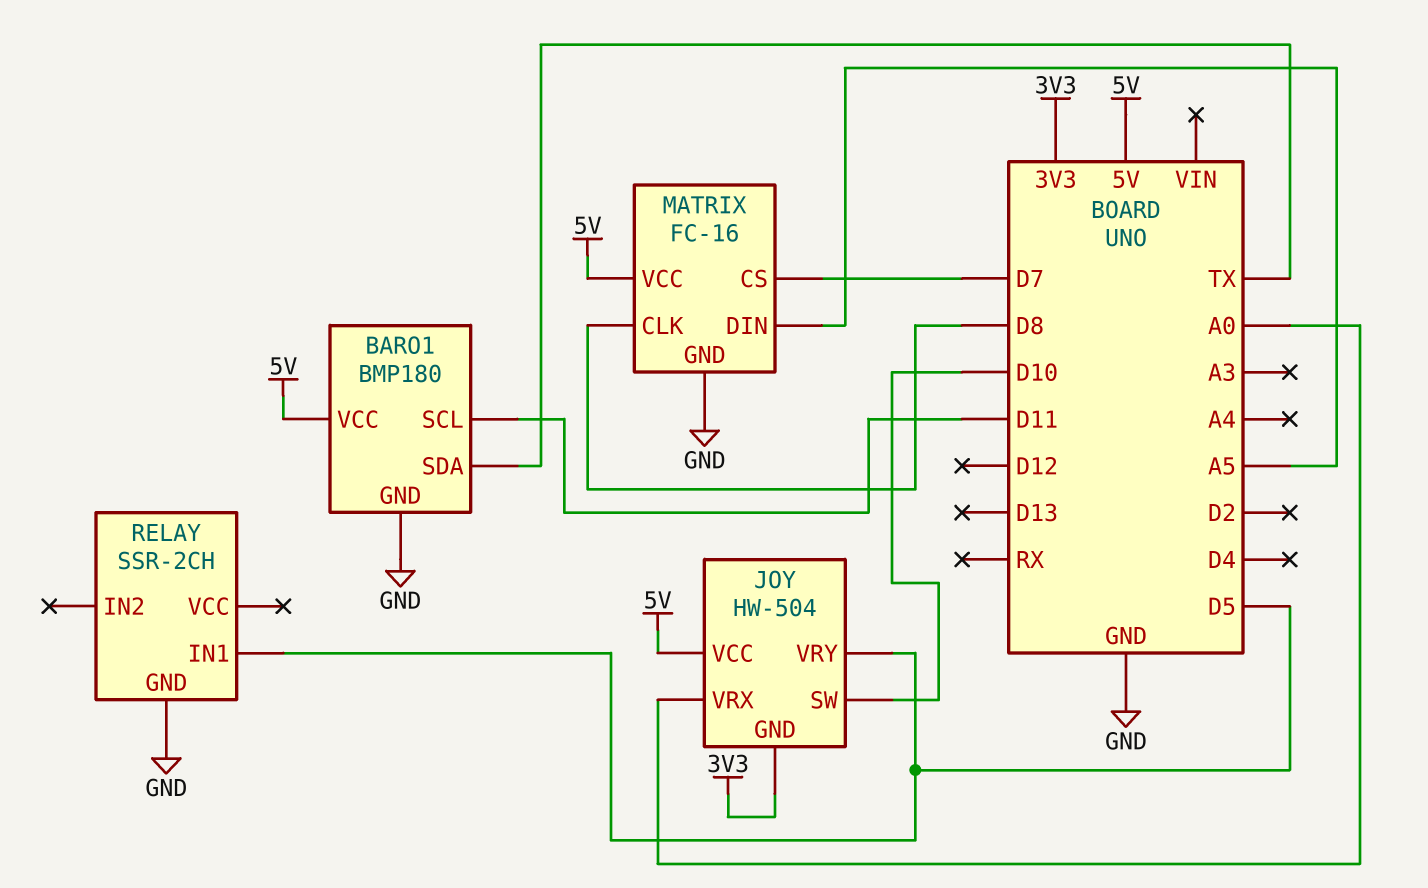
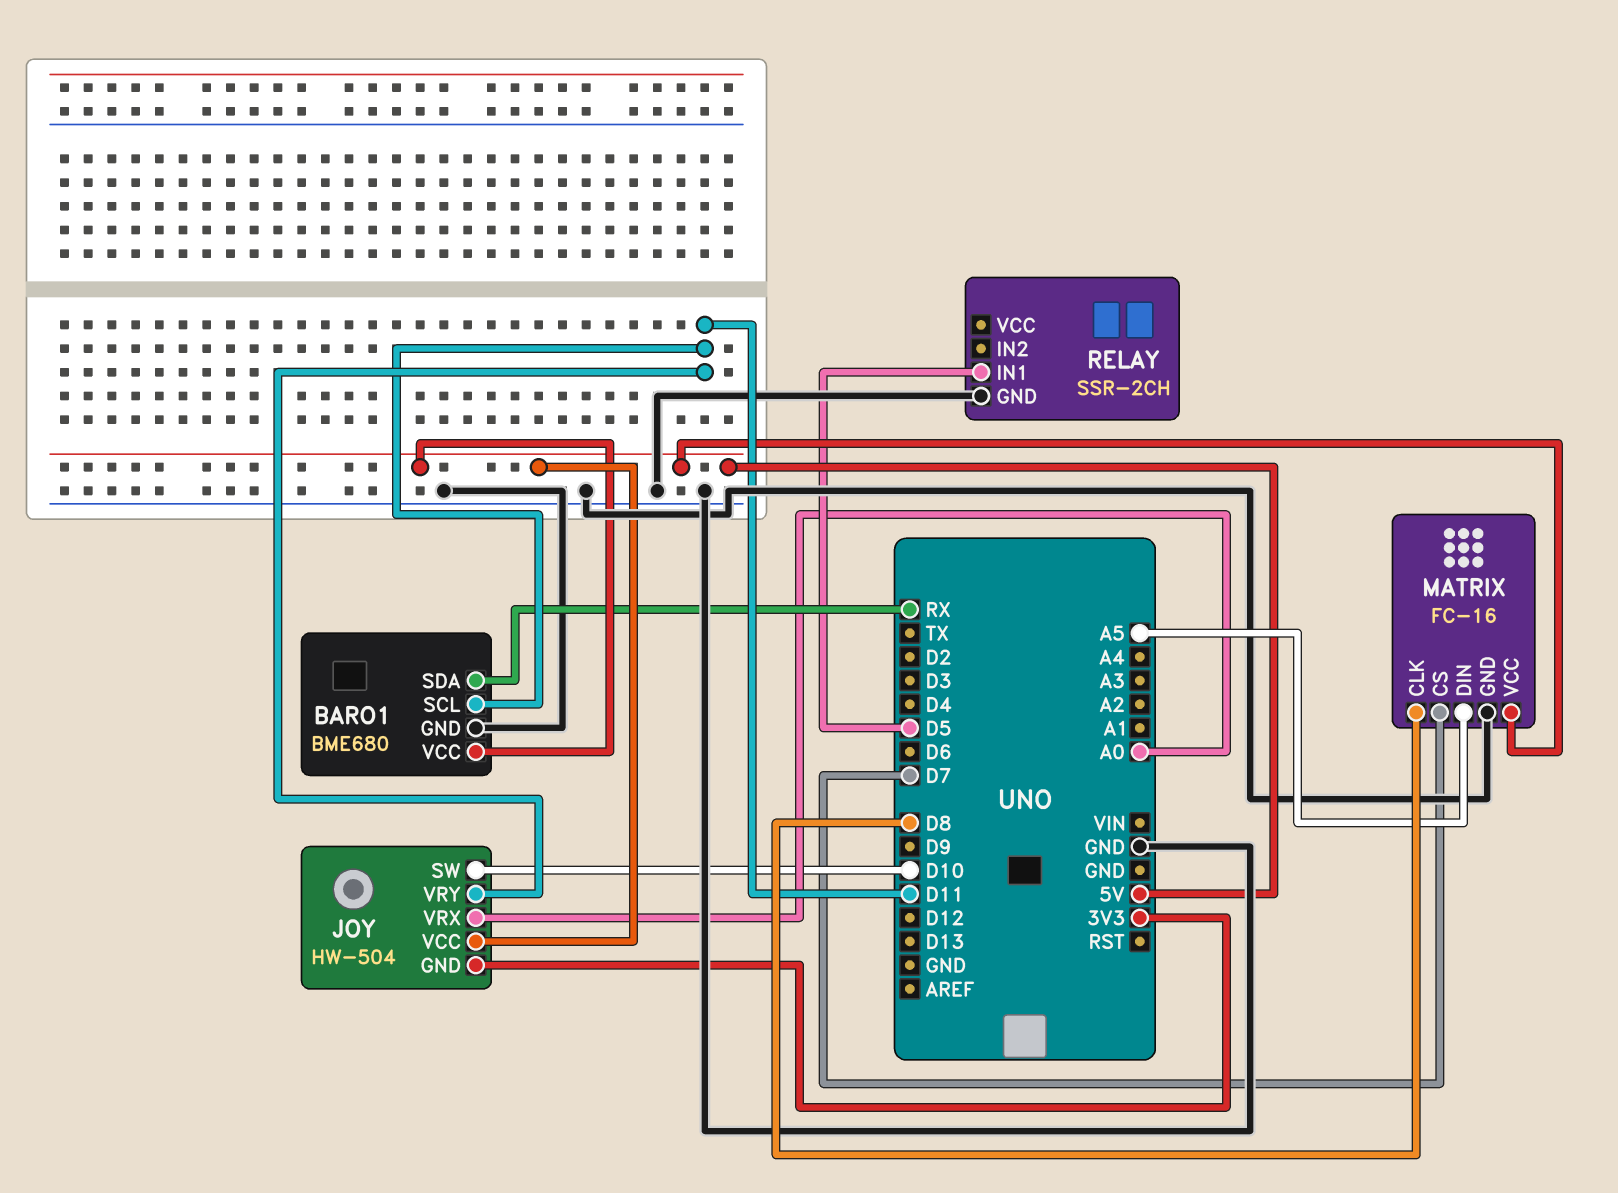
BARO1: BMP180 -> BME680
BARO1 pin SDA: TX -> RX
JOY pin VRY: D5 -> D11

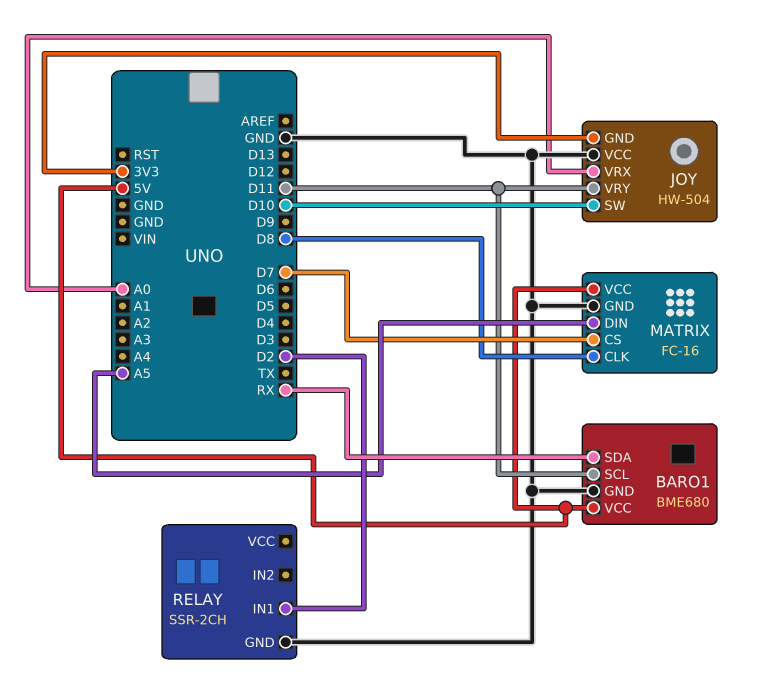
JOY pin VCC: 5V -> GND
RELAY pin IN1: D5 -> D2

